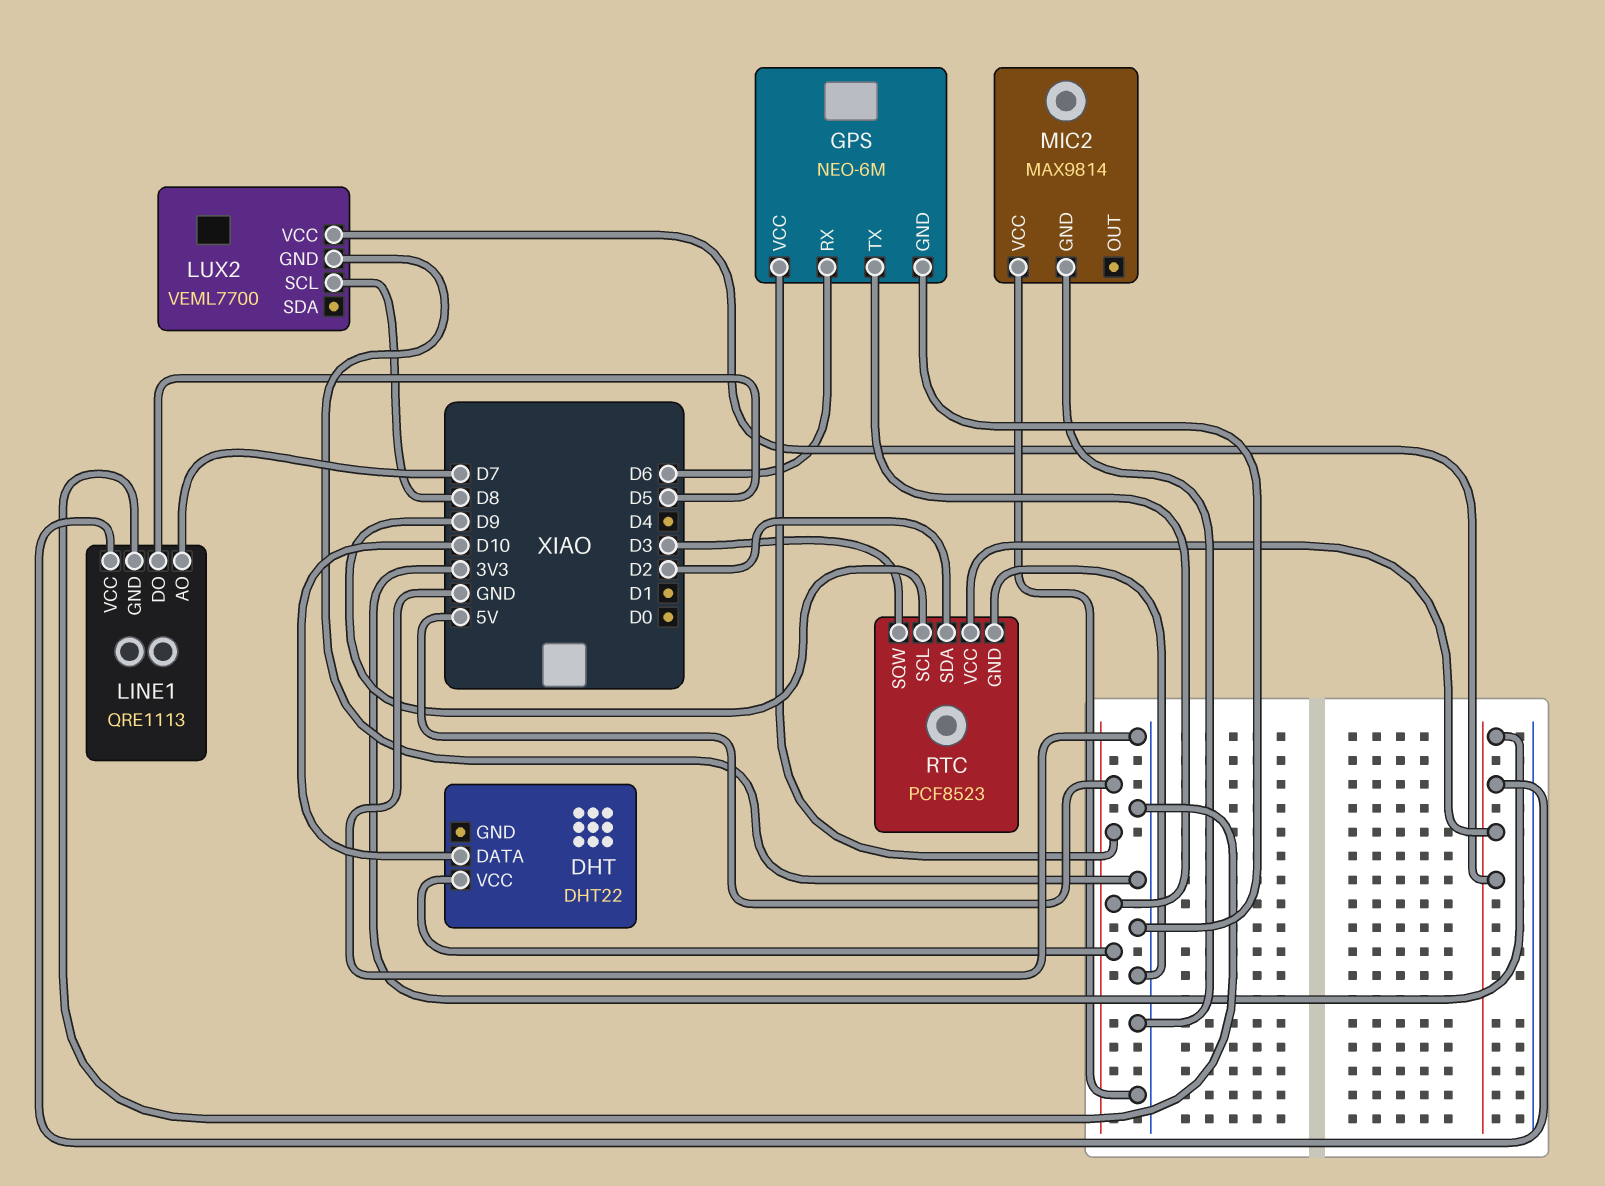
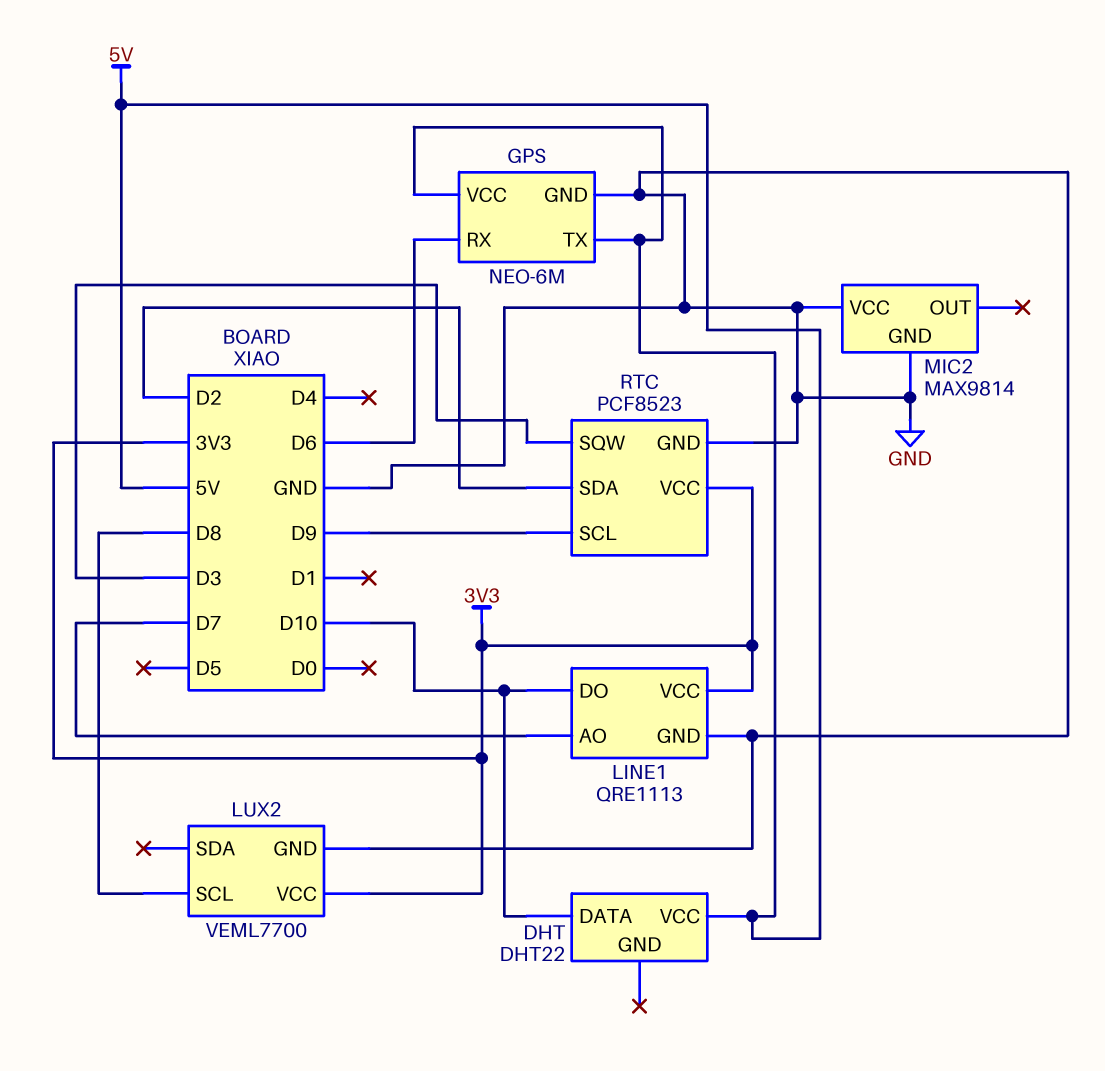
LINE1 pin DO: D5 -> D10

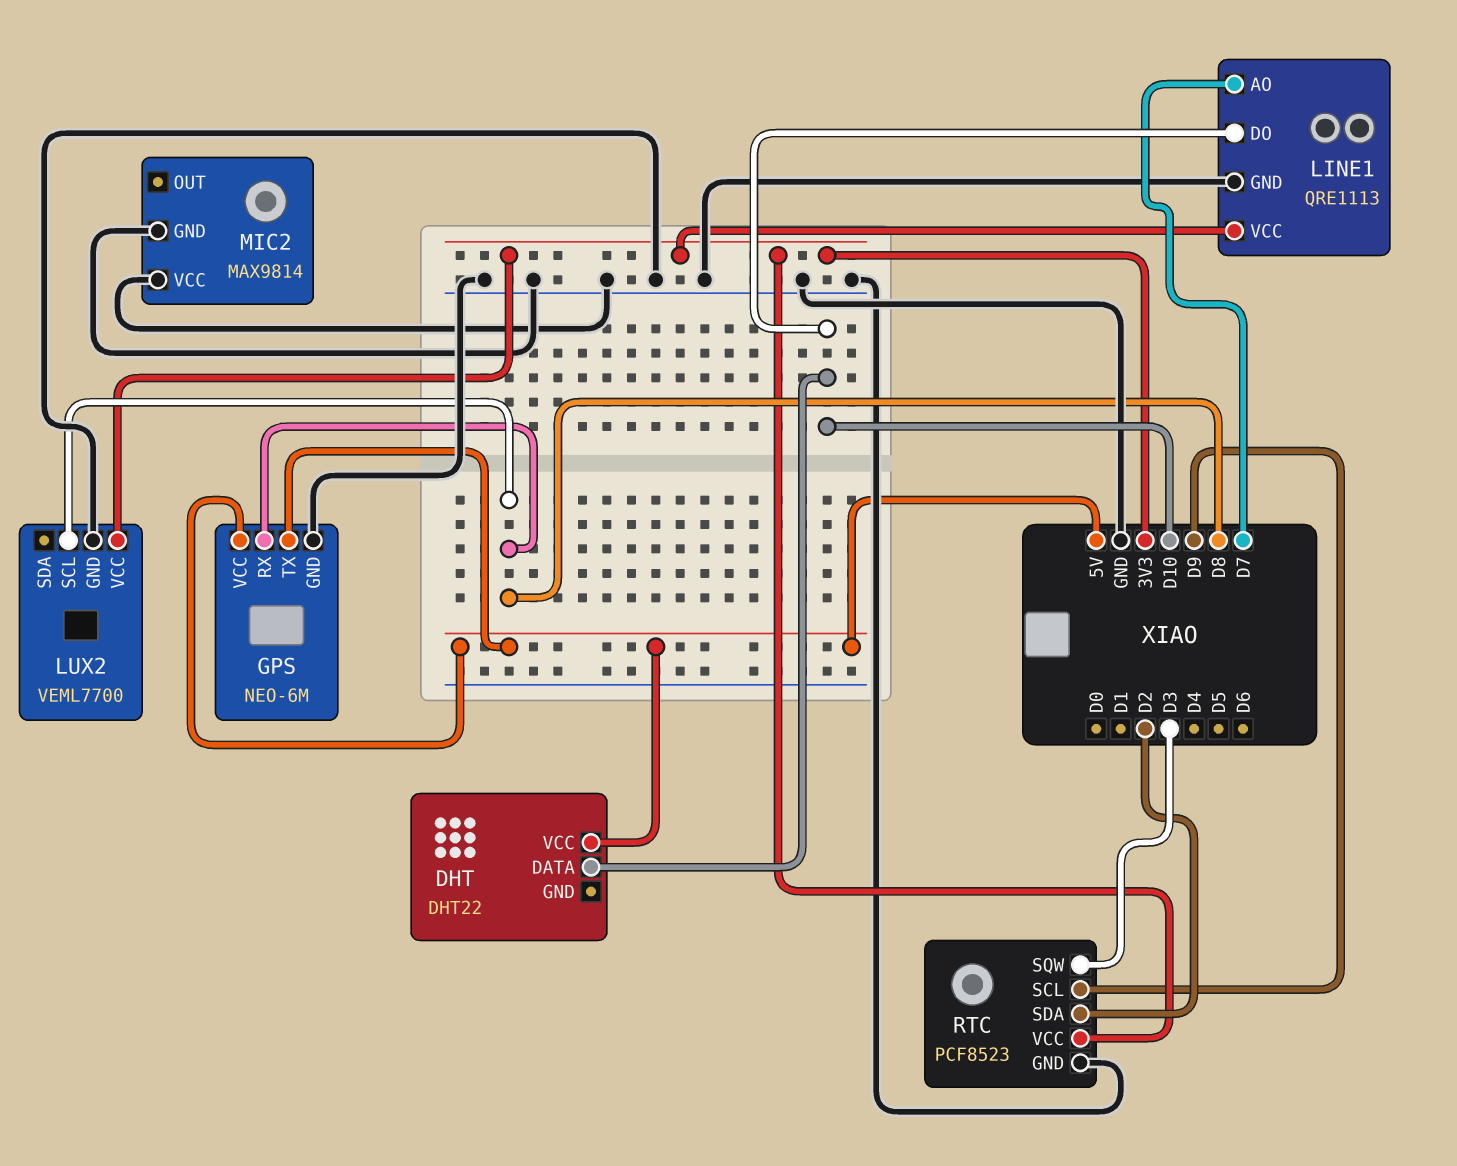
GPS pin RX: D6 -> D8

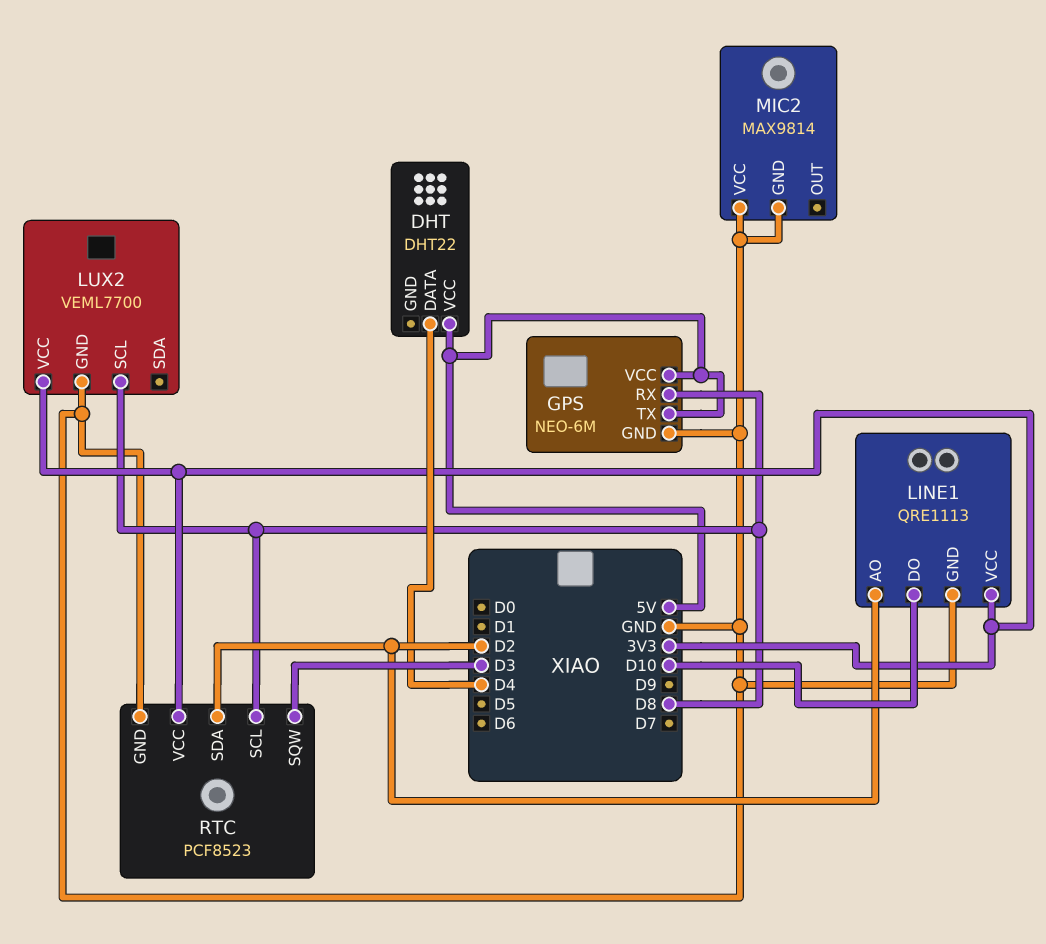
DHT pin DATA: D10 -> D4
LINE1 pin AO: D7 -> D2
RTC pin SCL: D9 -> D8

